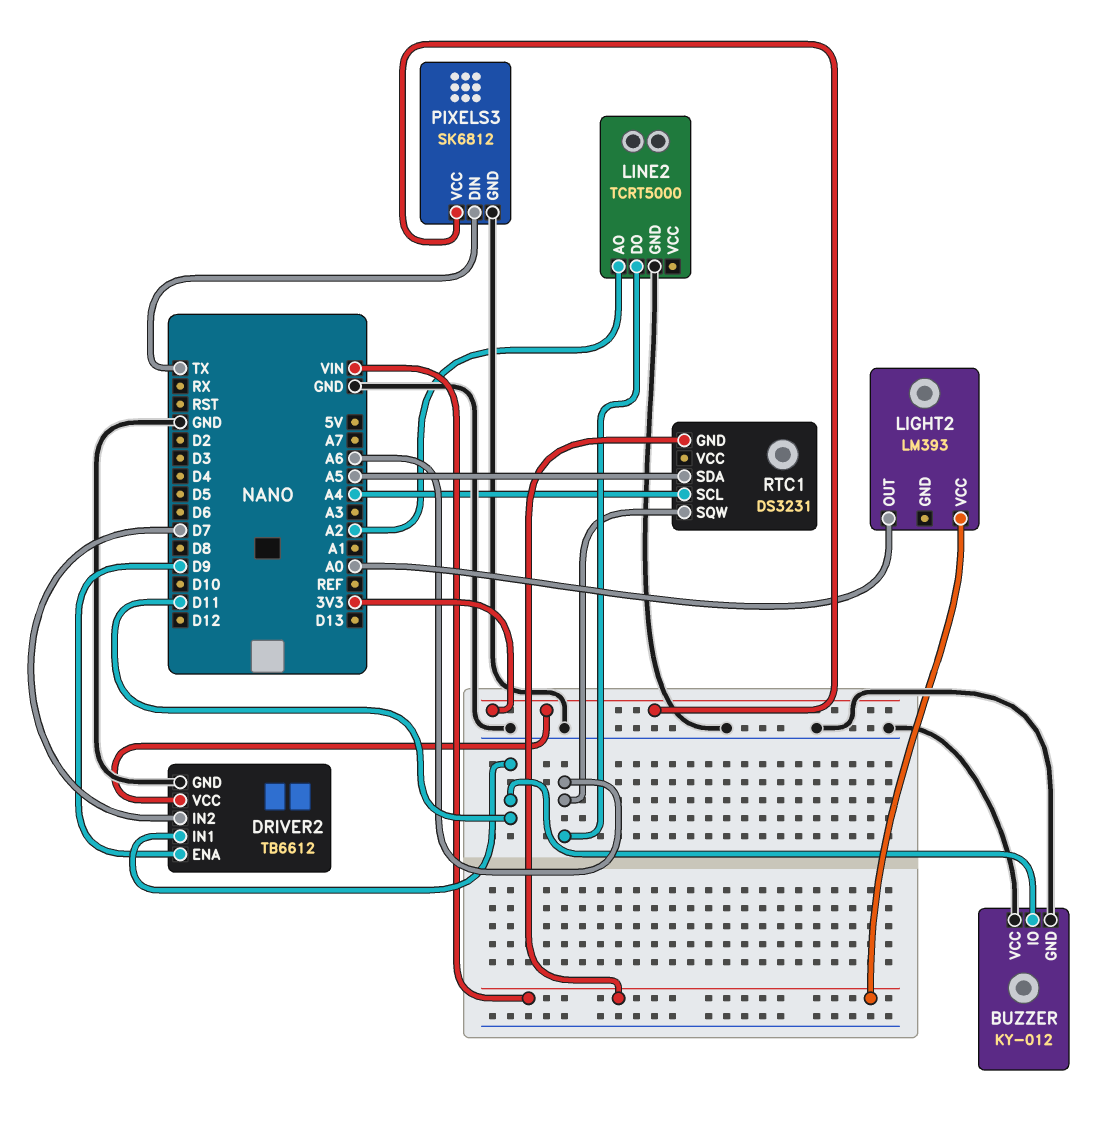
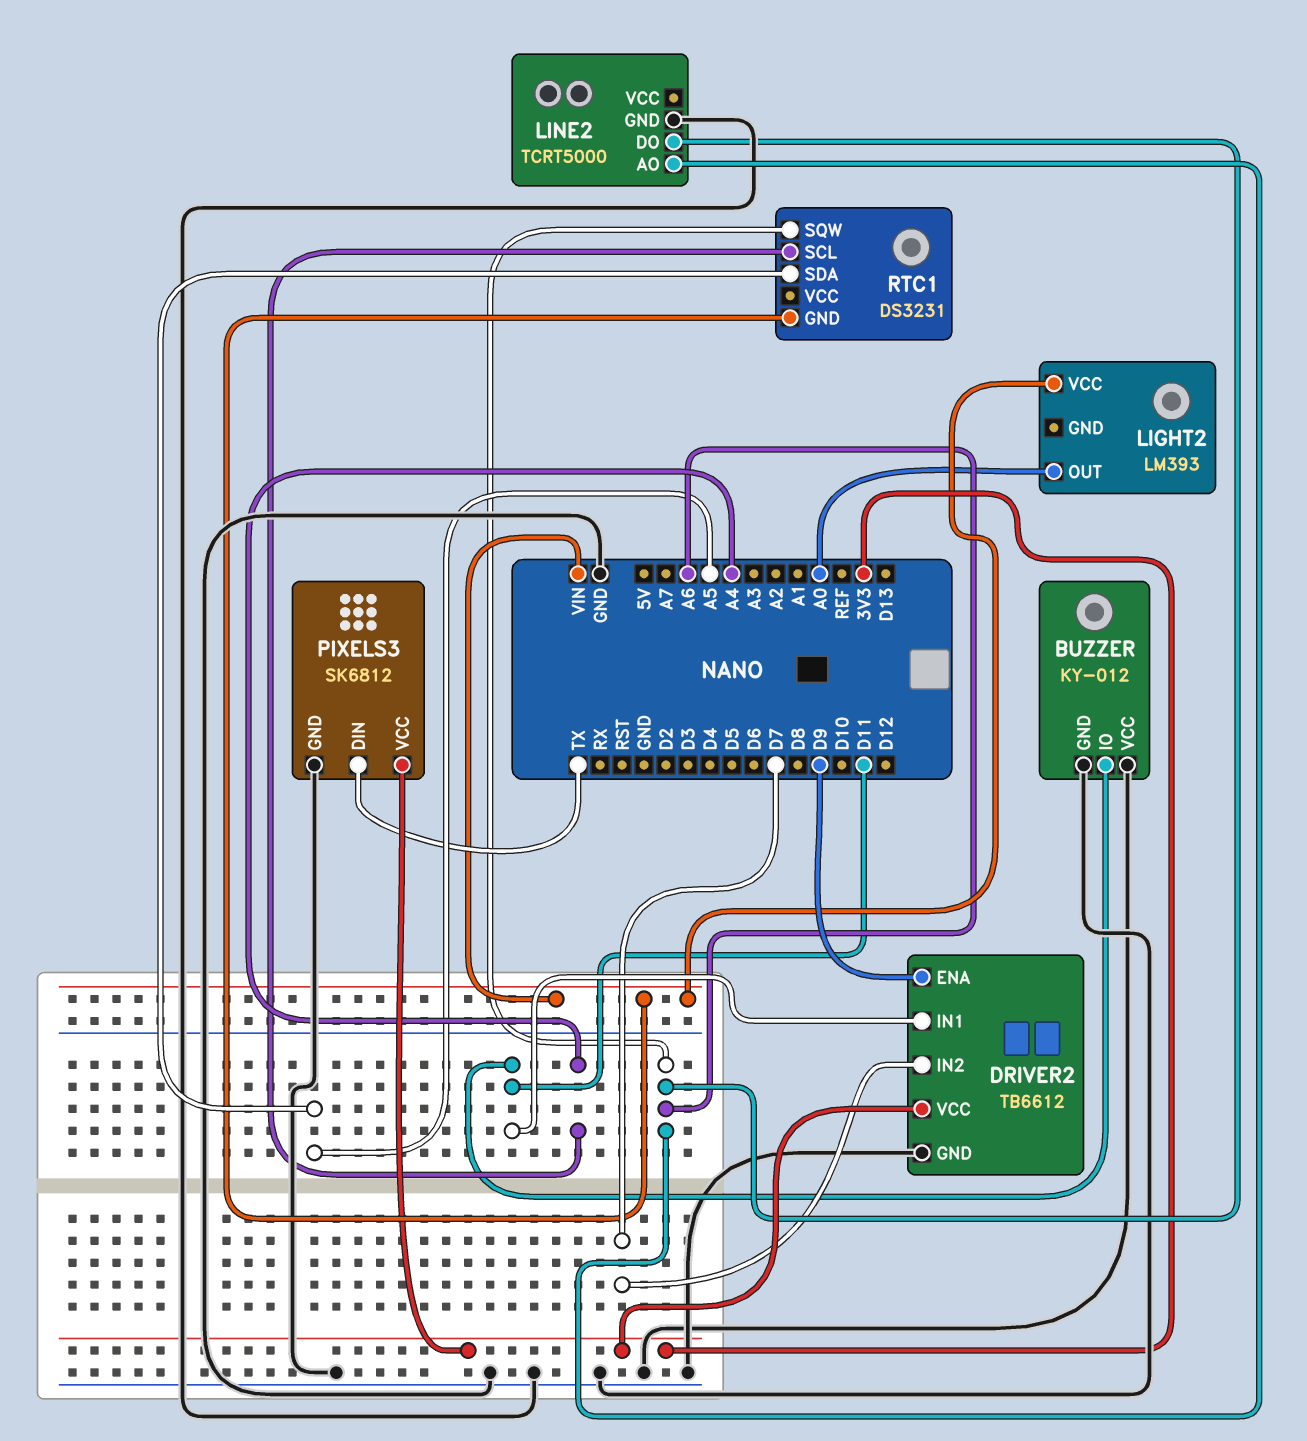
LINE2 pin AO: A2 -> A6

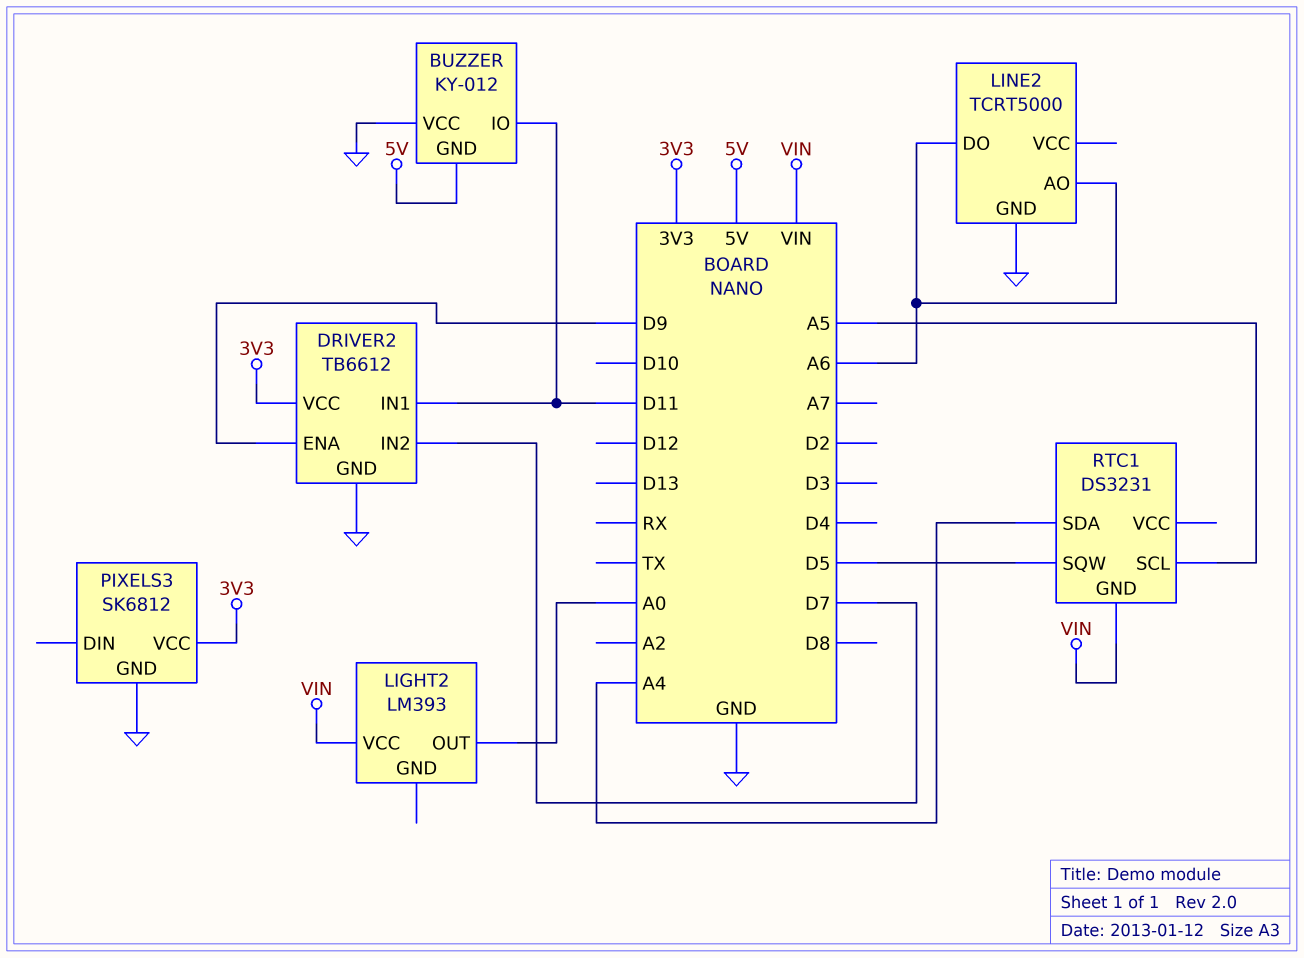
BUZZER pin GND: GND -> 5V
PIXELS3 pin DIN: TX -> none
RTC1 pin SCL: A4 -> A5
RTC1 pin SDA: A5 -> A4
RTC1 pin SQW: A6 -> D5

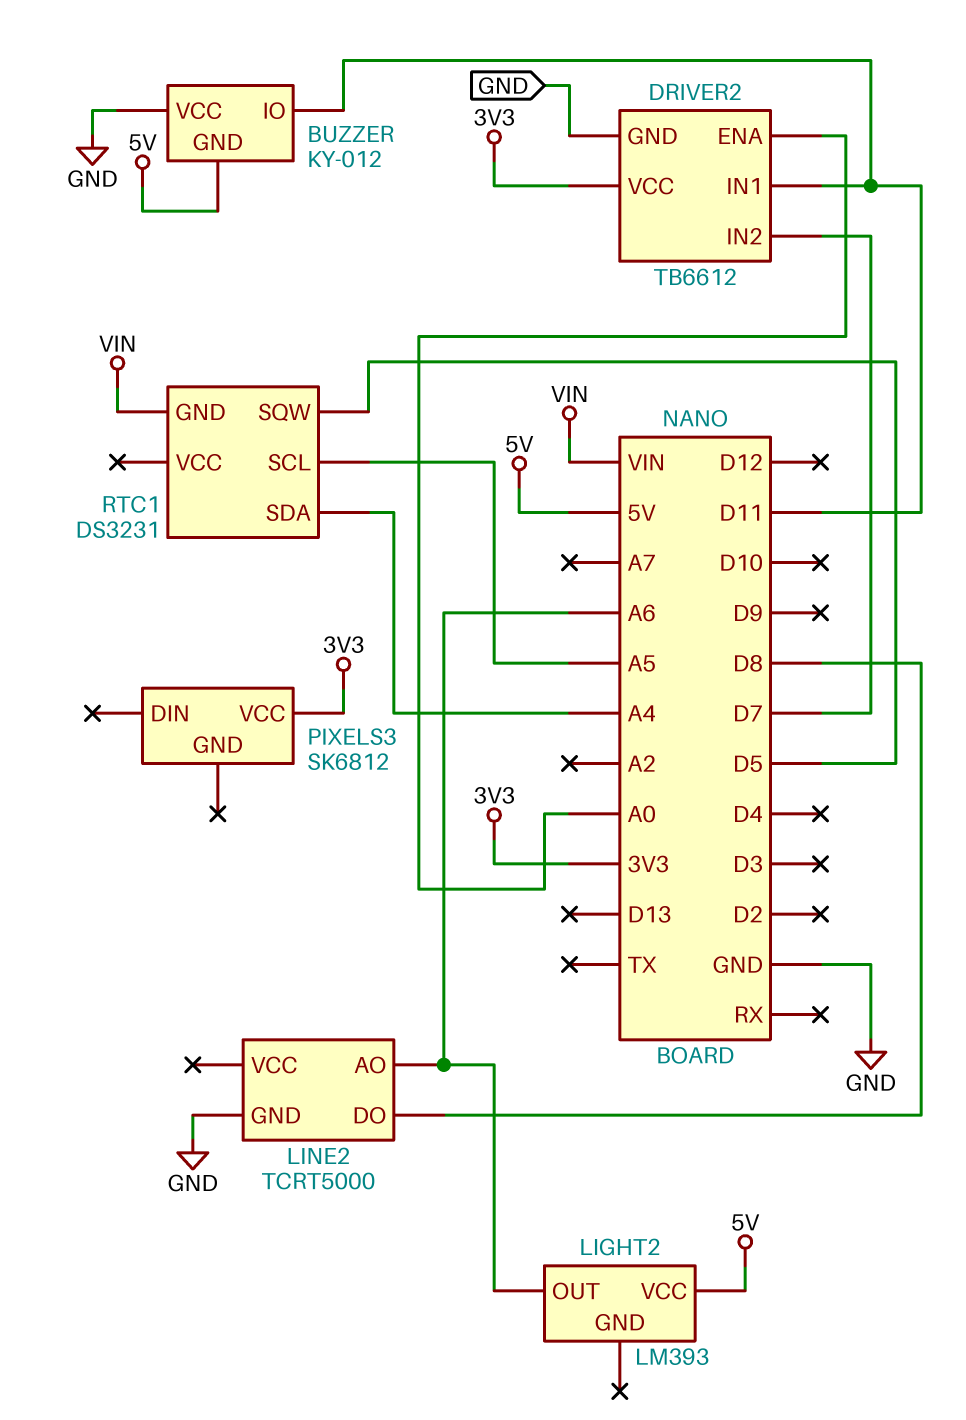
DRIVER2 pin ENA: D9 -> A0
LIGHT2 pin OUT: A0 -> A6
LIGHT2 pin VCC: VIN -> 5V
LINE2 pin DO: A6 -> D8
PIXELS3 pin GND: GND -> none

